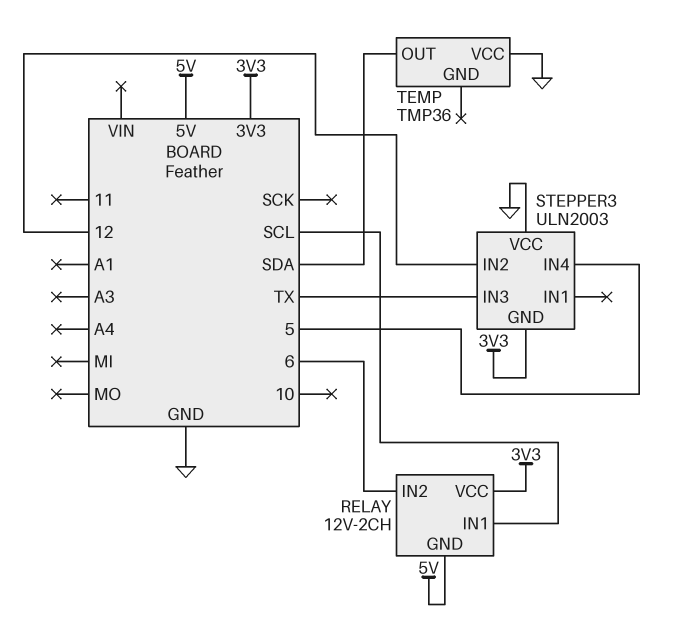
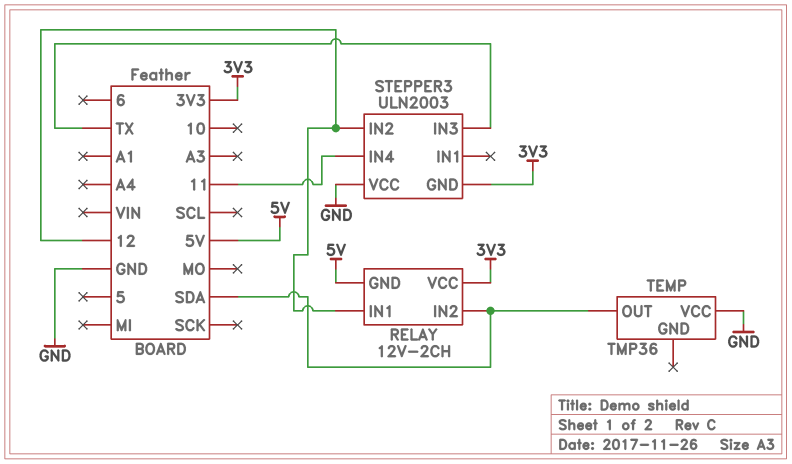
RELAY pin IN1: SCL -> 12
RELAY pin IN2: 6 -> SDA
STEPPER3 pin IN4: 5 -> 11

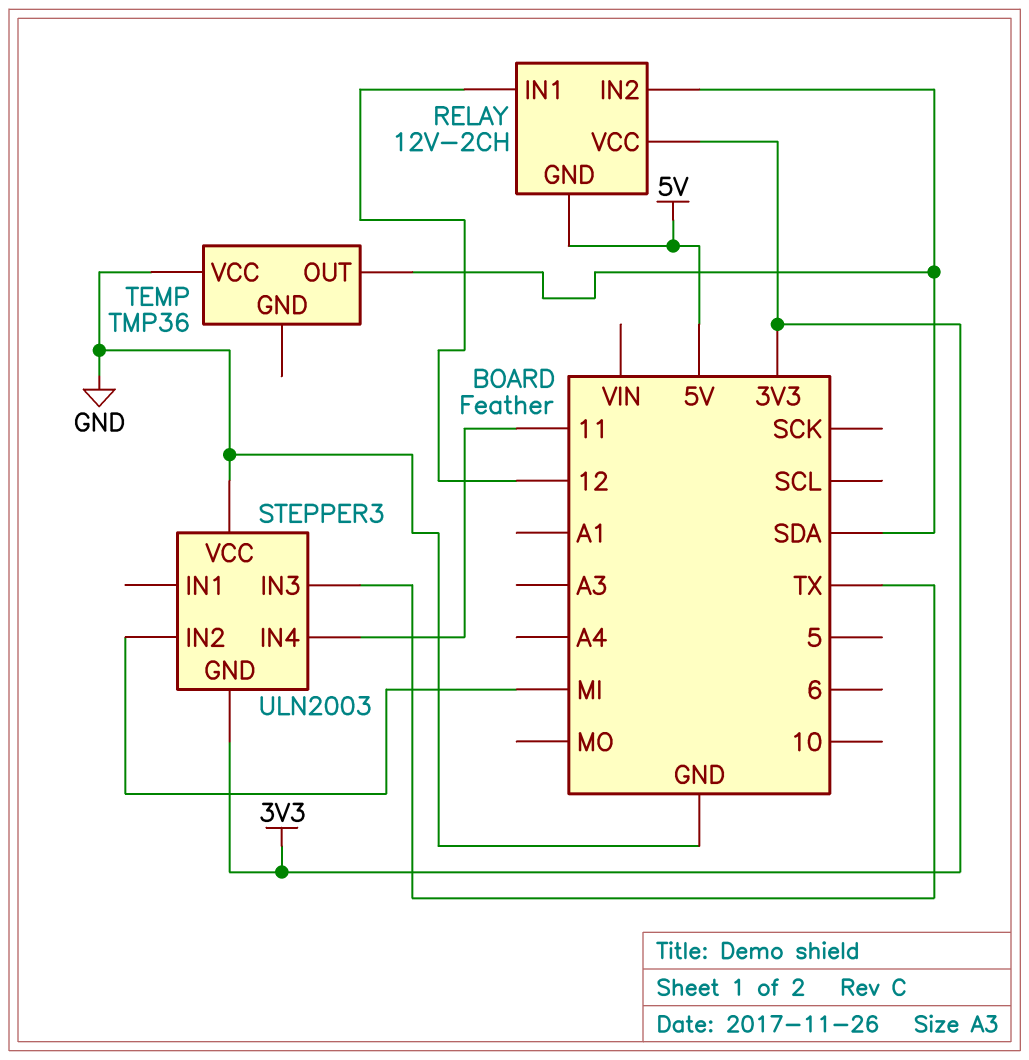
STEPPER3 pin IN2: 12 -> MI

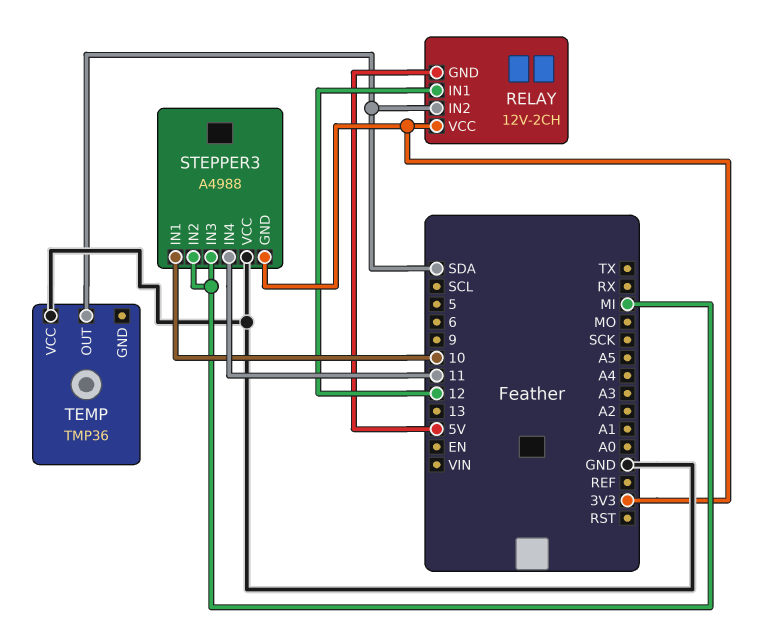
STEPPER3: ULN2003 -> A4988
STEPPER3 pin IN1: none -> 10
STEPPER3 pin IN3: TX -> MI

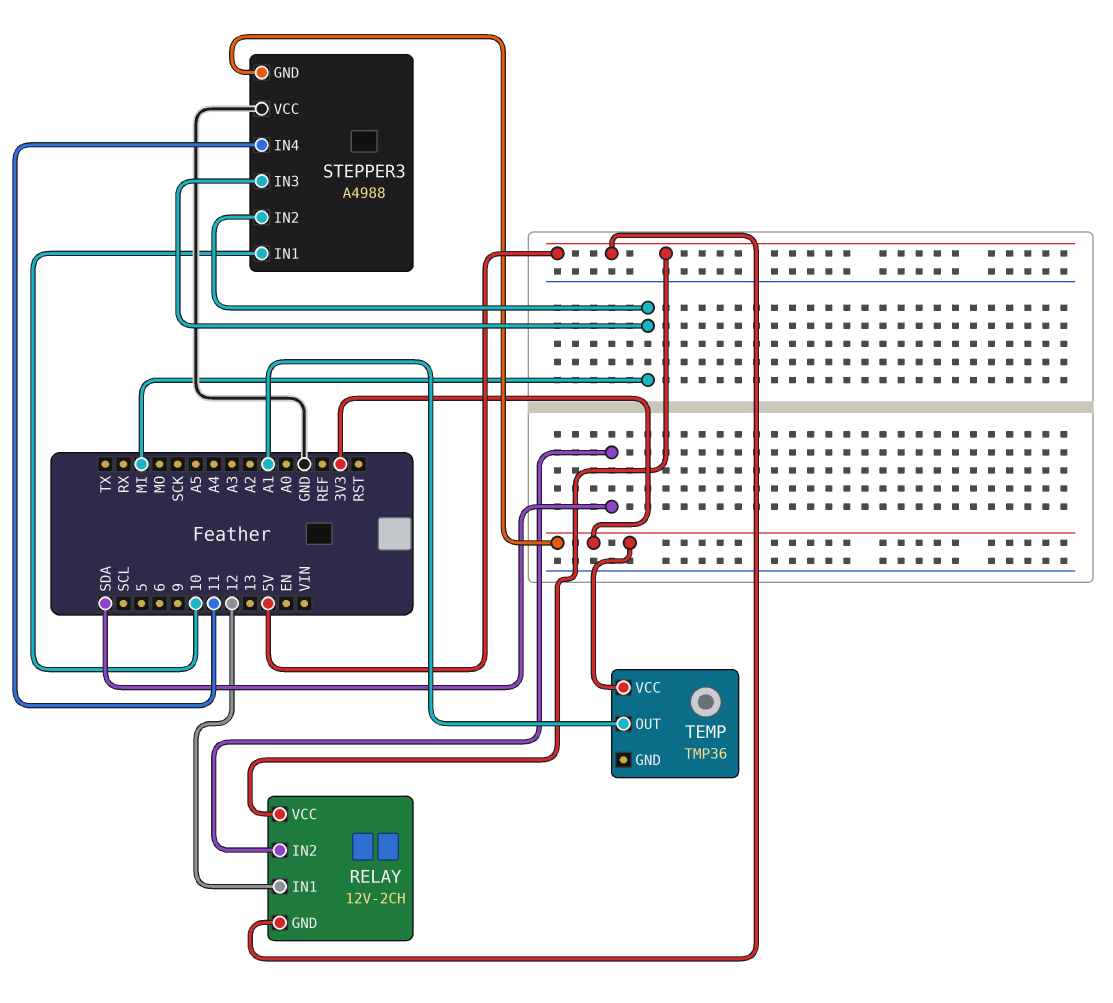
RELAY pin VCC: 3V3 -> 5V
TEMP pin OUT: SDA -> A1
TEMP pin VCC: GND -> 3V3

